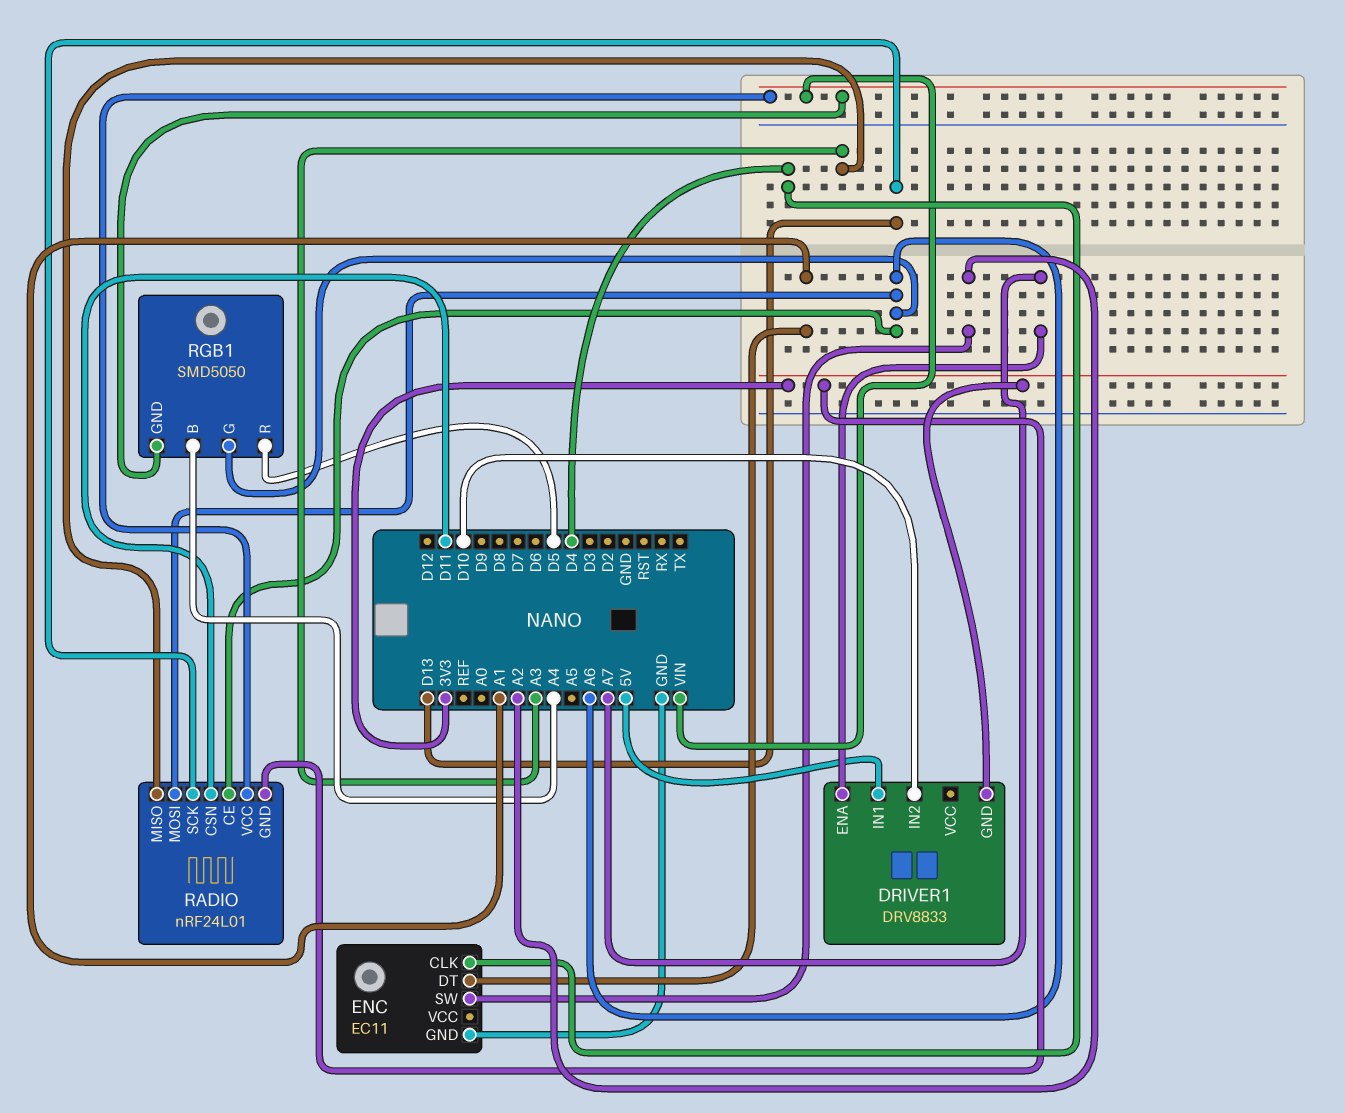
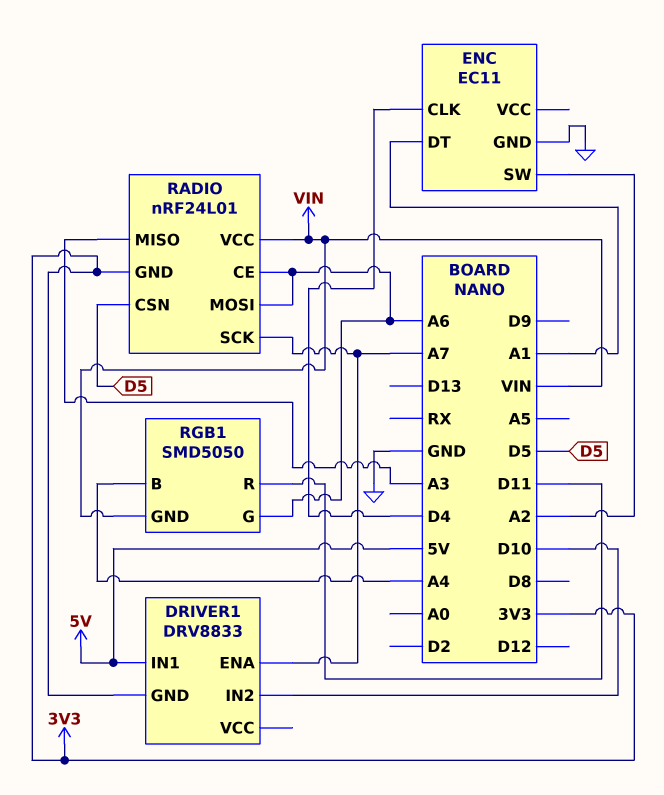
RADIO pin CSN: D11 -> D5
RADIO pin SCK: D13 -> A7
RGB1 pin R: D5 -> D11

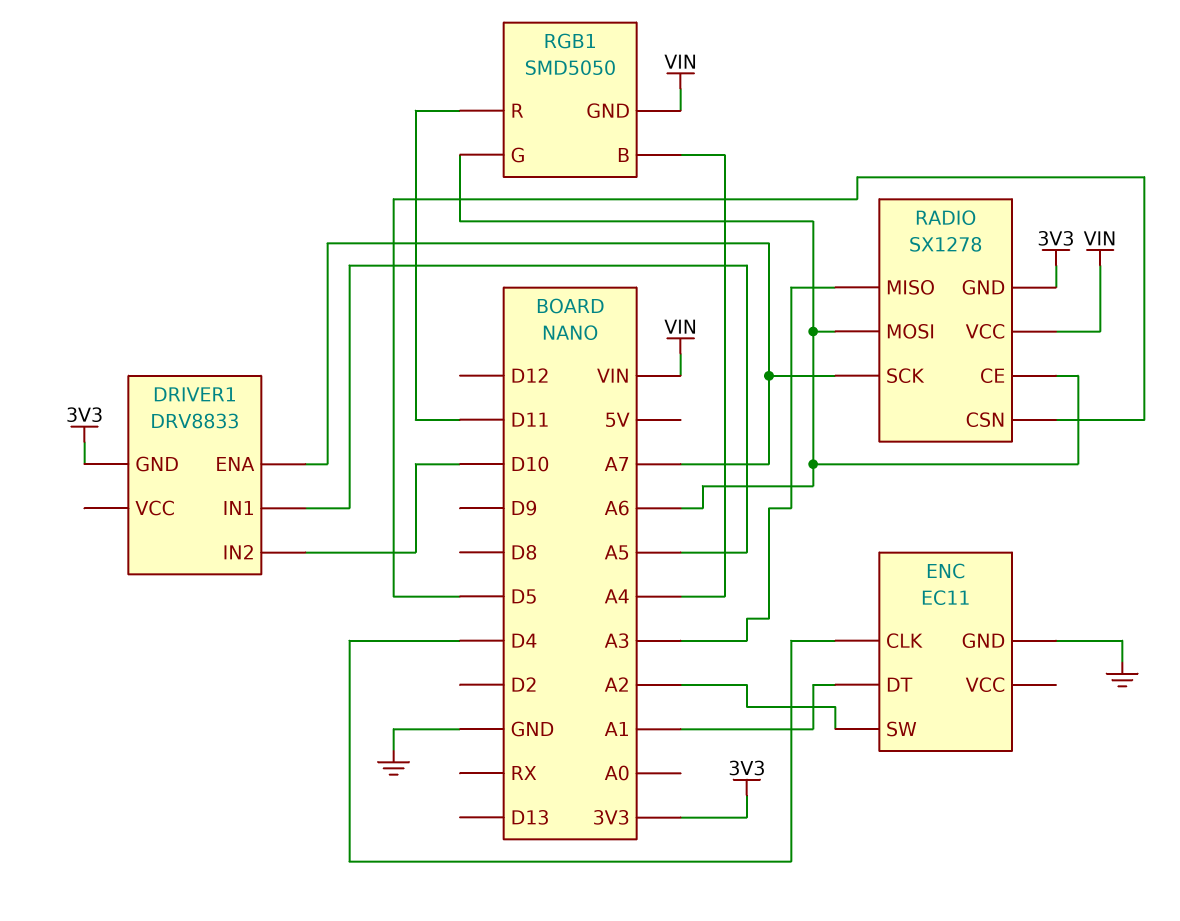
DRIVER1 pin IN1: 5V -> A5
RADIO: nRF24L01 -> SX1278

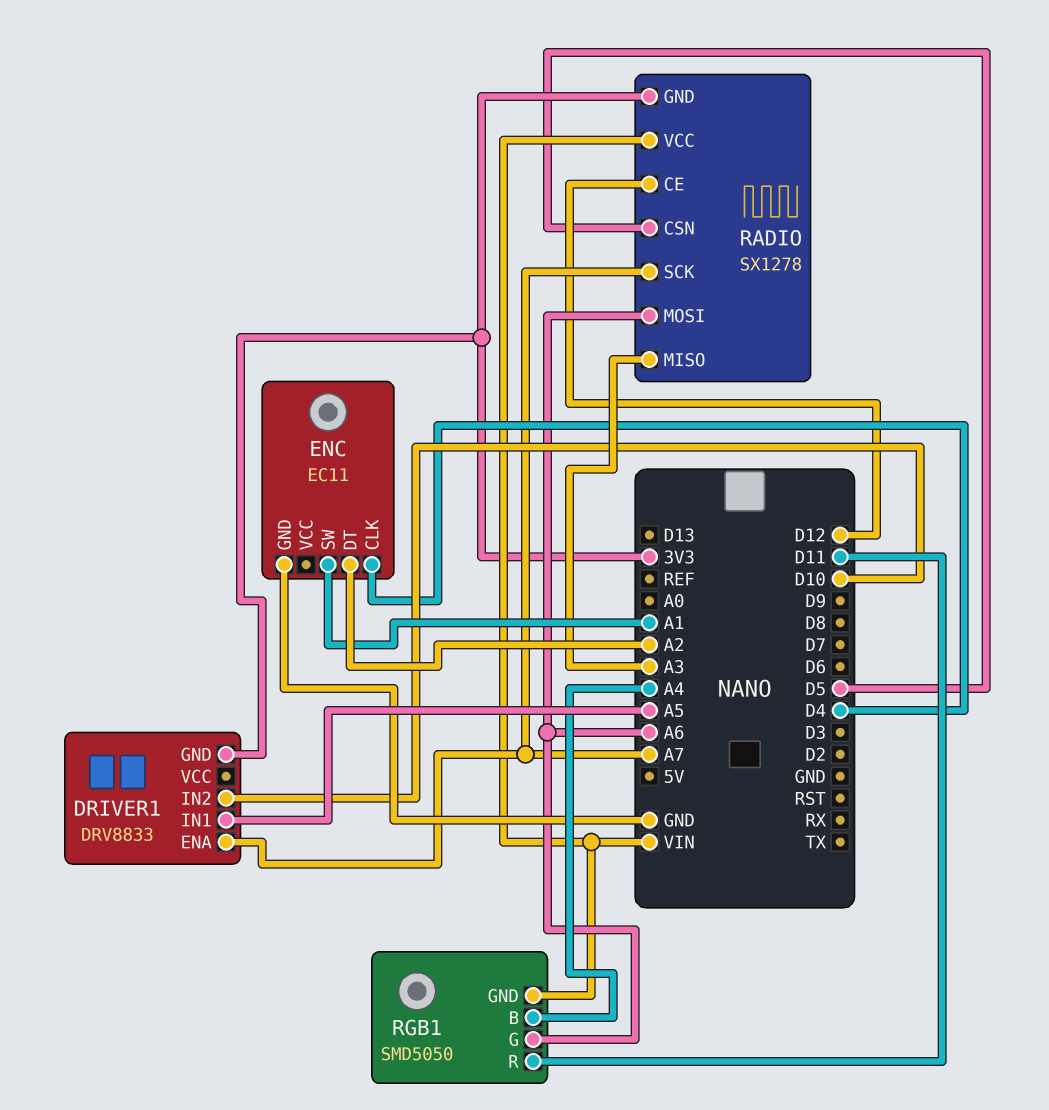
ENC pin DT: A1 -> A2
ENC pin SW: A2 -> A1
RADIO pin CE: A6 -> D12

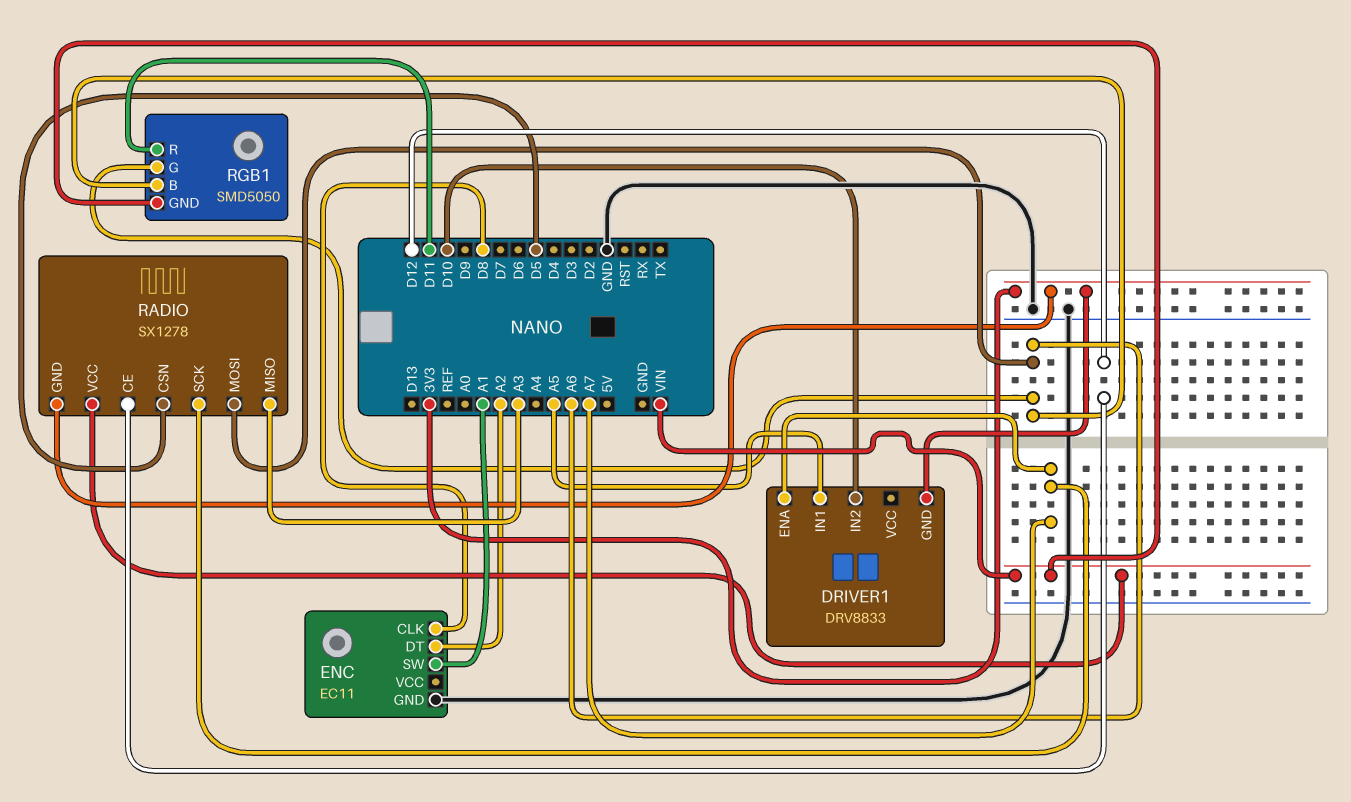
ENC pin CLK: D4 -> D8
RGB1 pin B: A4 -> A6

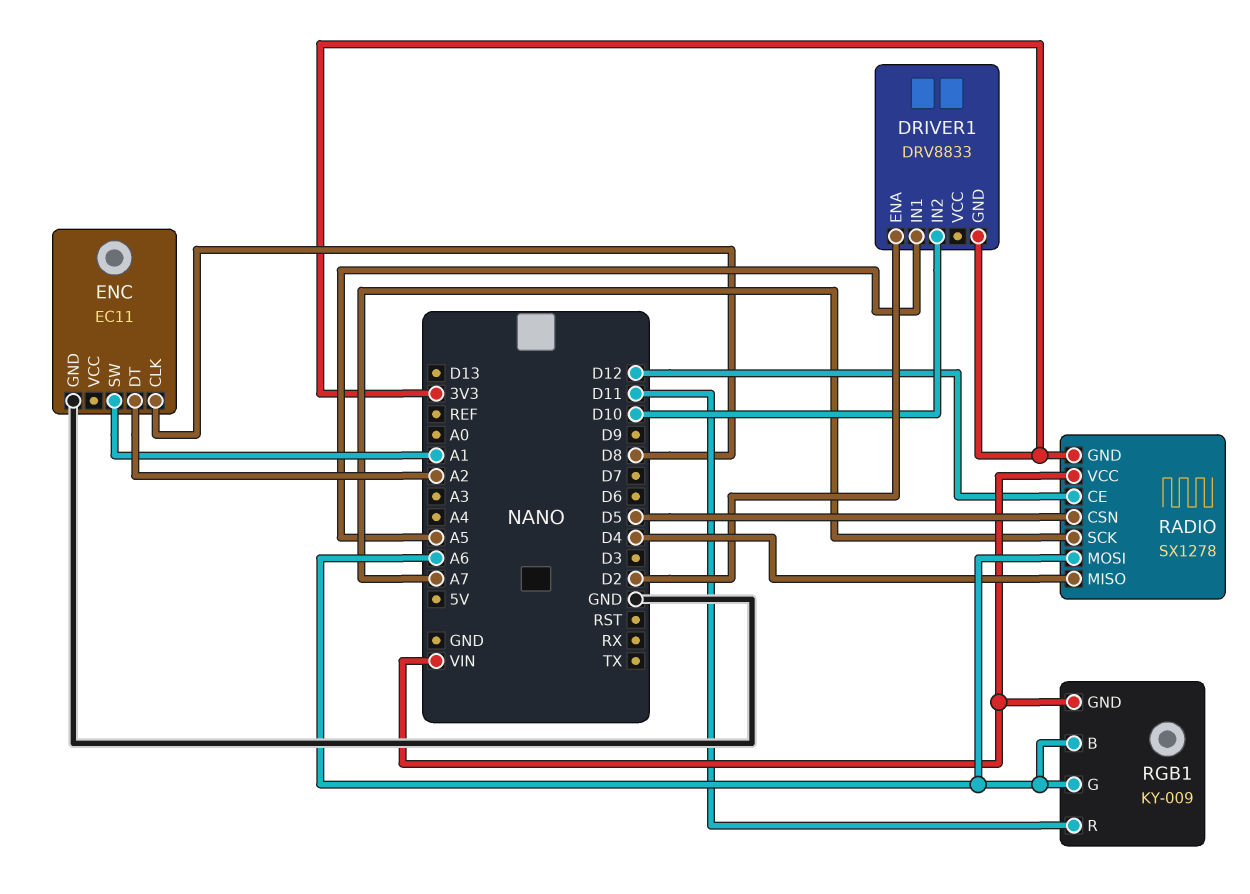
DRIVER1 pin ENA: A7 -> D2
RADIO pin MISO: A3 -> D4
RGB1: SMD5050 -> KY-009

